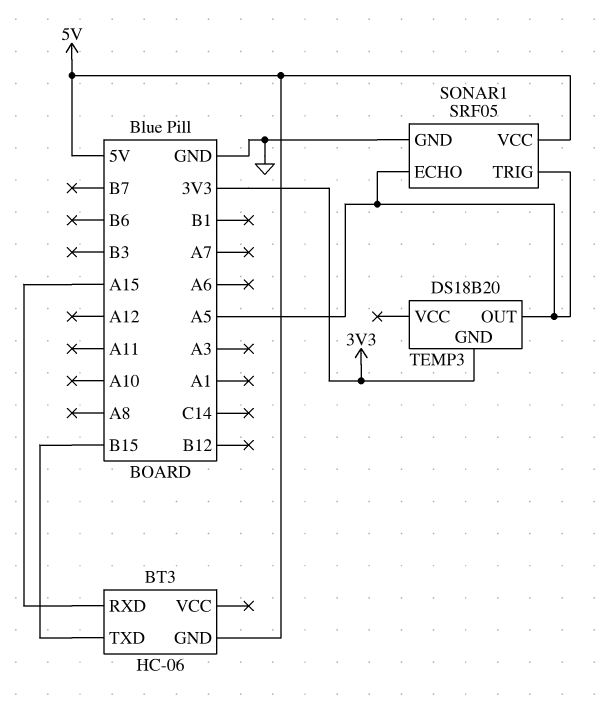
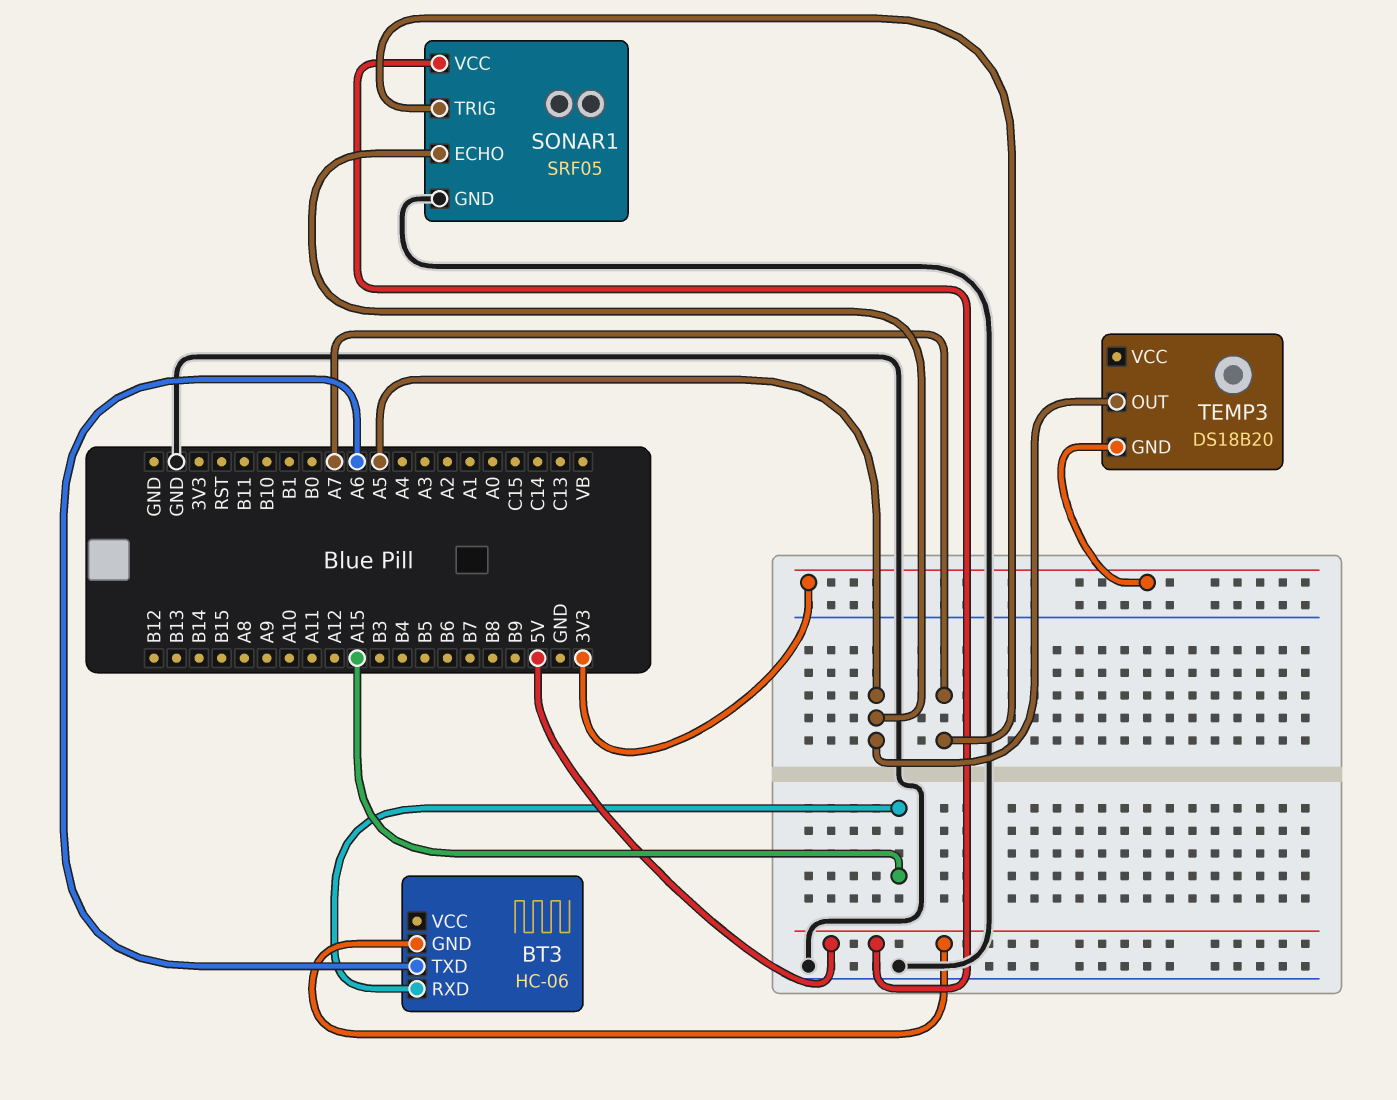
BT3 pin TXD: B15 -> A6
SONAR1 pin TRIG: A5 -> A7

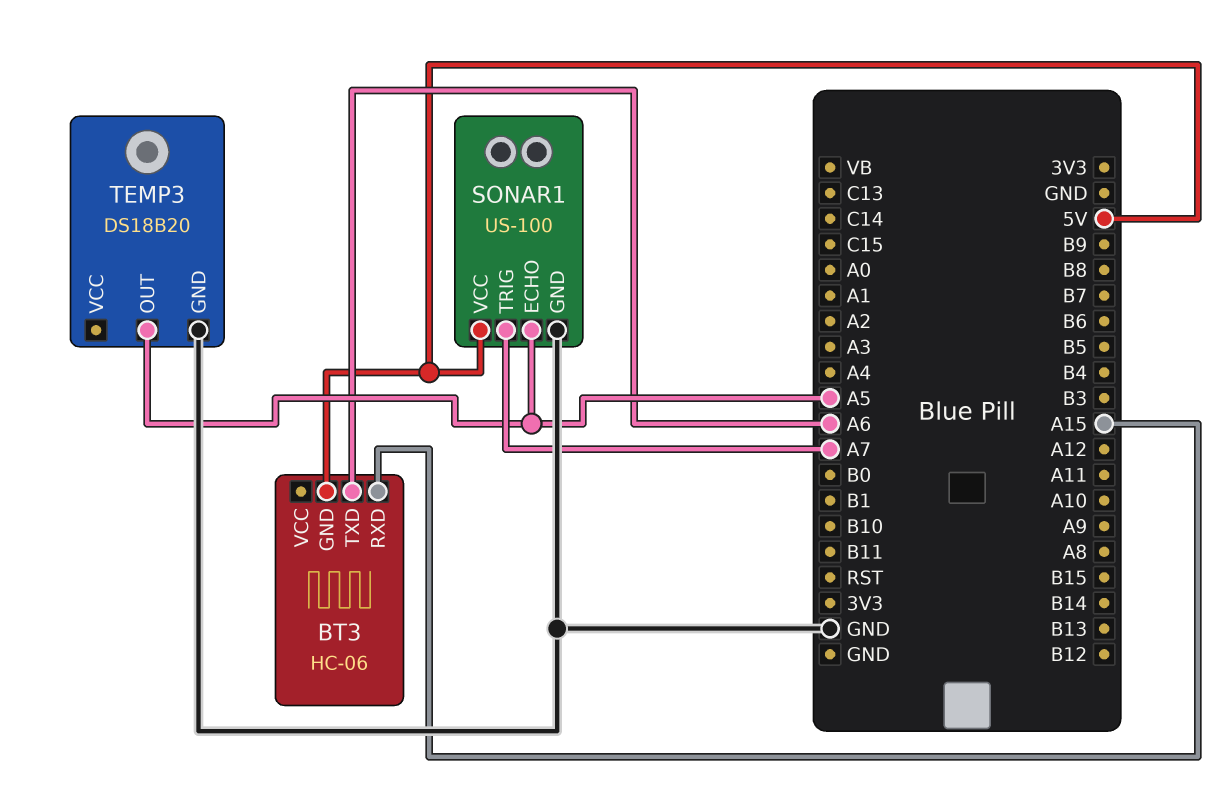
SONAR1: SRF05 -> US-100
TEMP3 pin GND: 3V3 -> GND

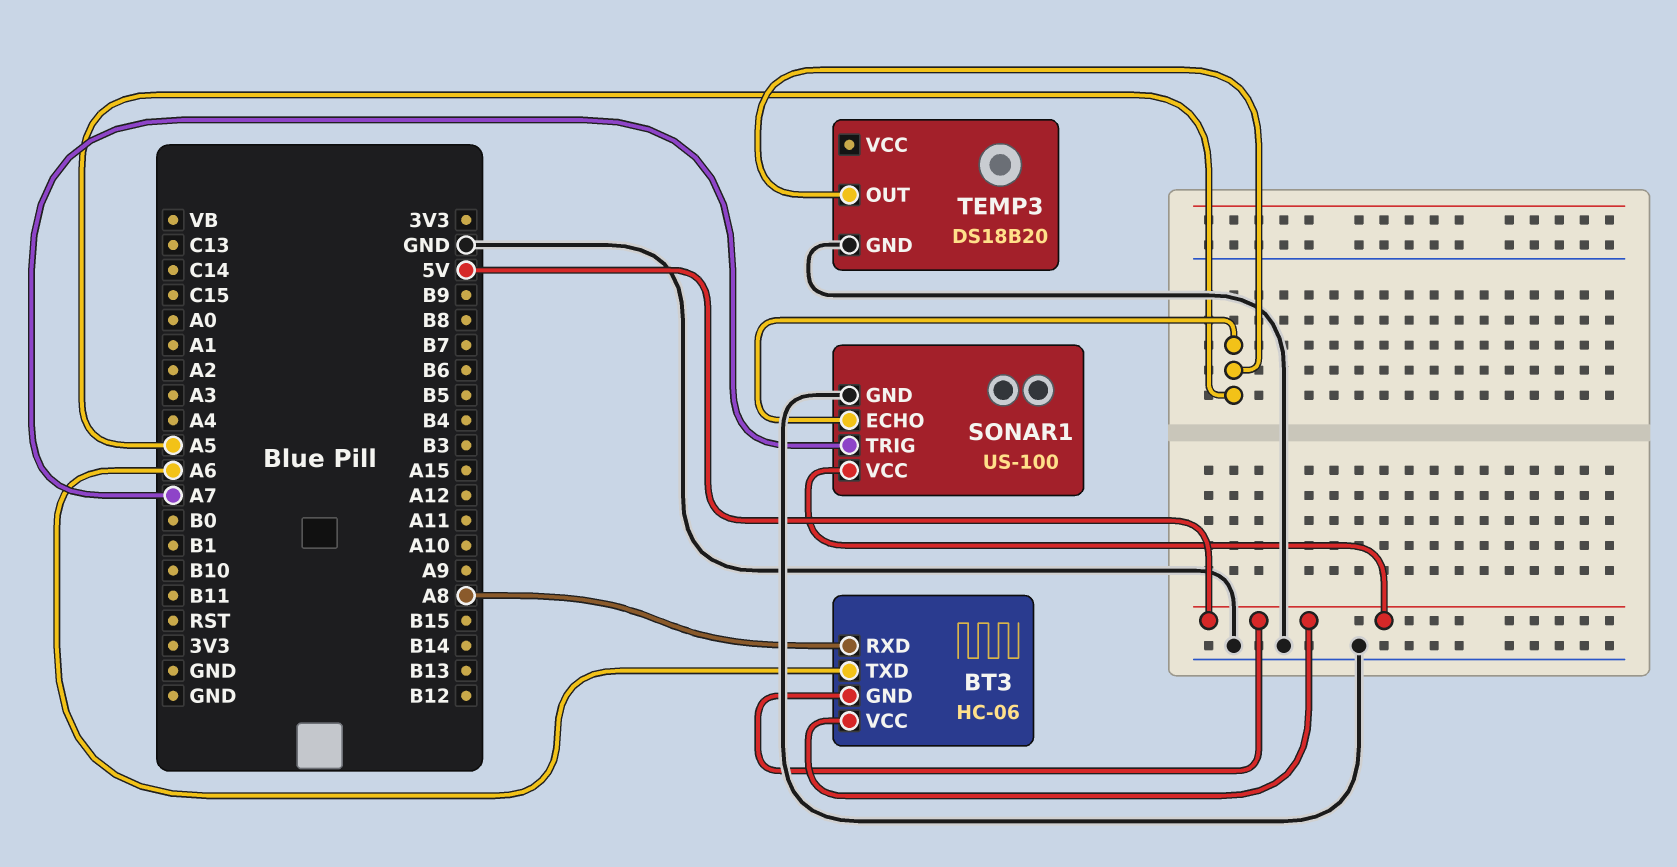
BT3 pin RXD: A15 -> A8
BT3 pin VCC: none -> 5V

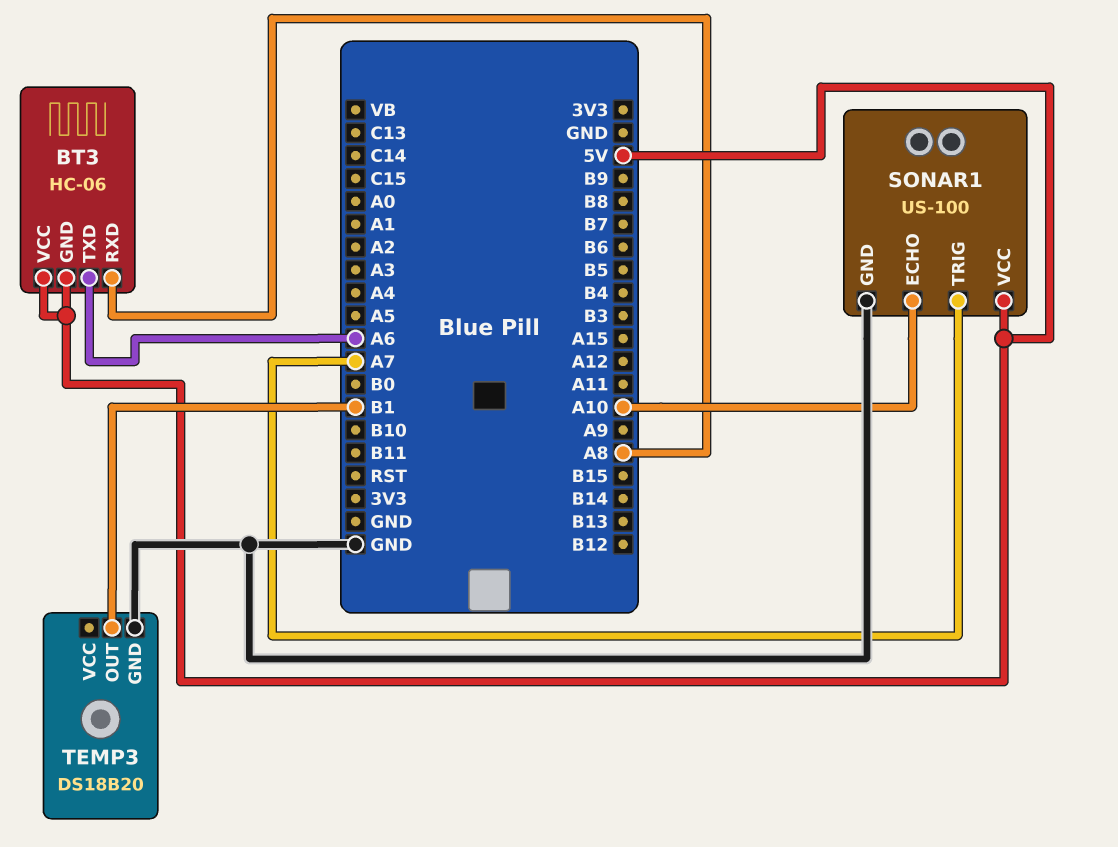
SONAR1 pin ECHO: A5 -> A10
TEMP3 pin OUT: A5 -> B1

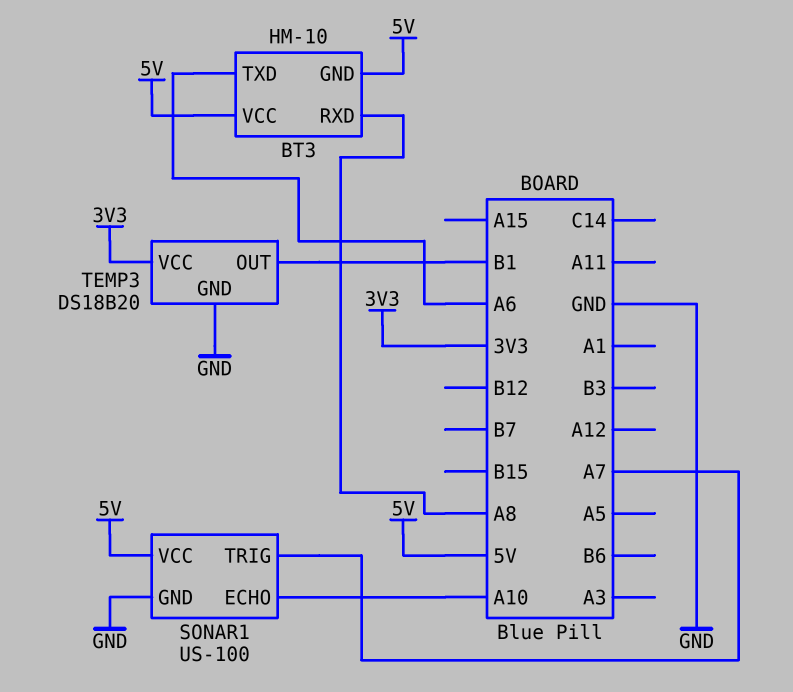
BT3: HC-06 -> HM-10
TEMP3 pin VCC: none -> 3V3

